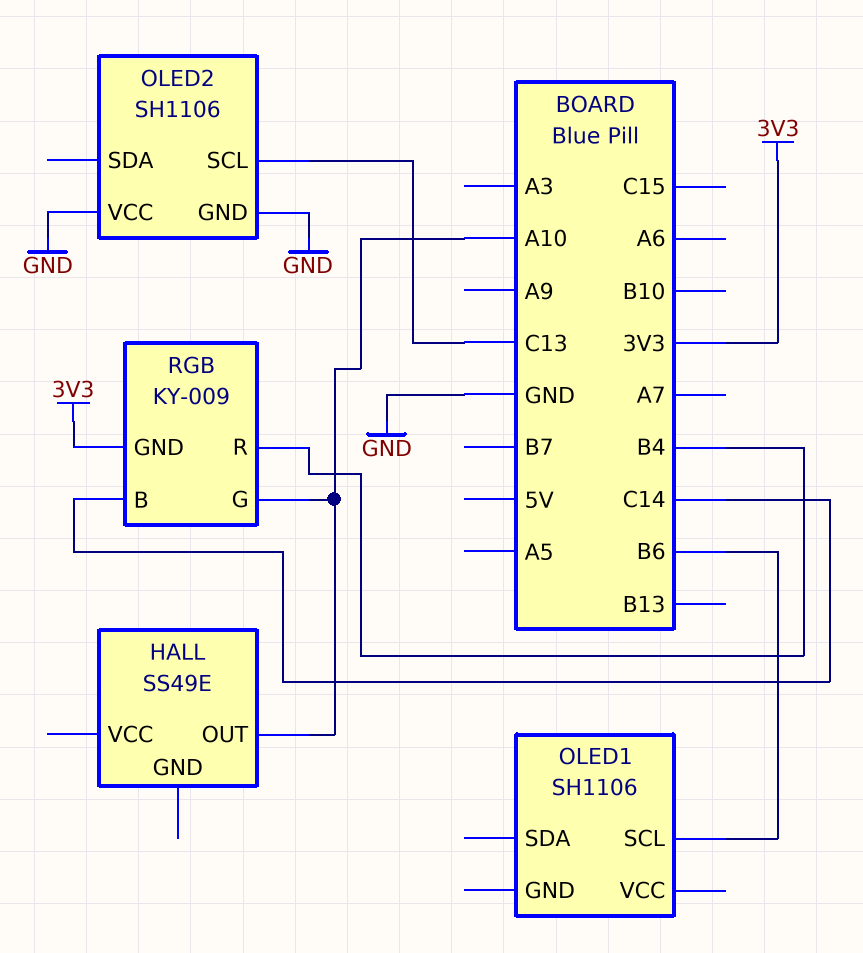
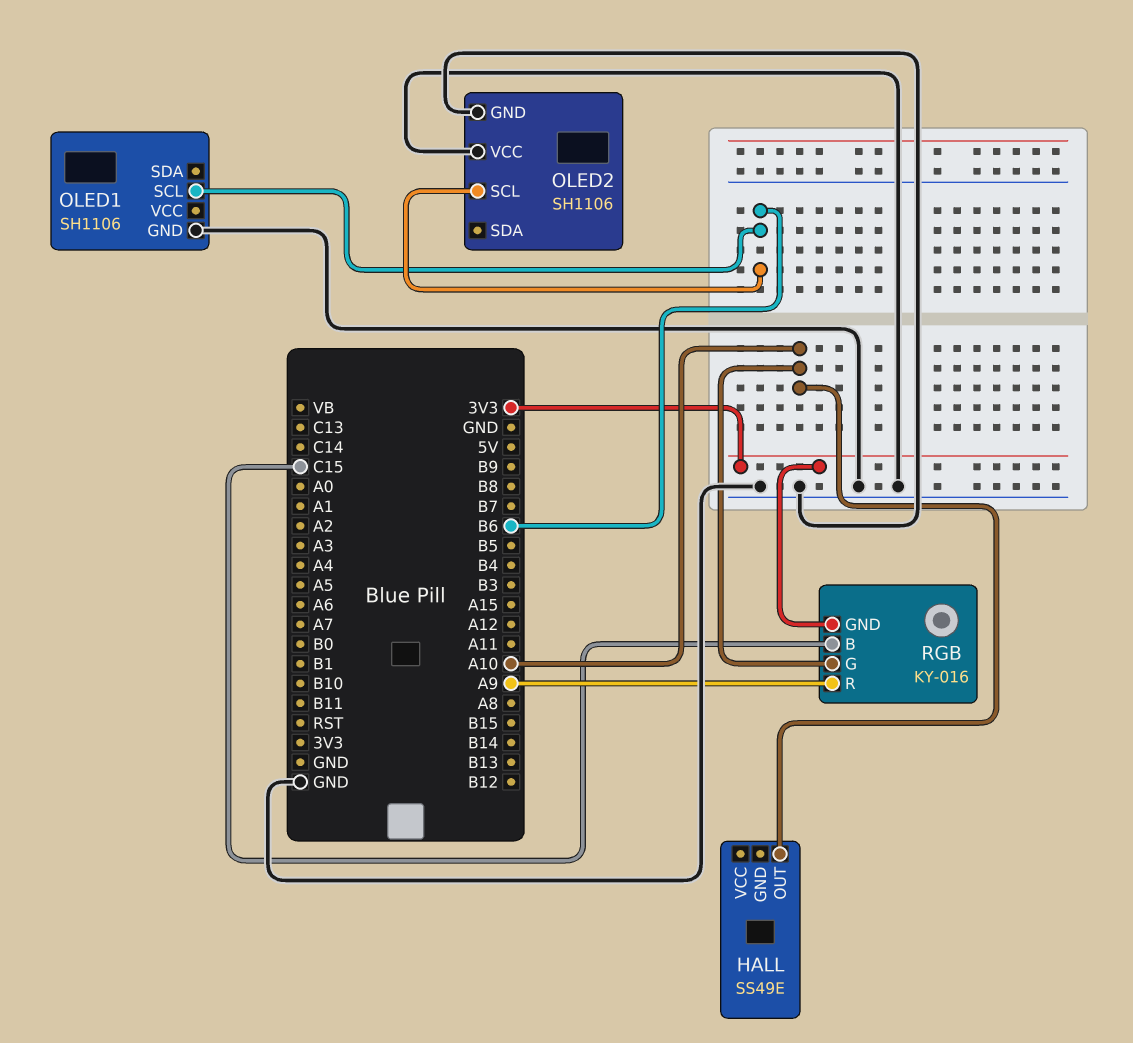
OLED1 pin GND: none -> GND
OLED2 pin SCL: C13 -> B6
RGB: KY-009 -> KY-016
RGB pin B: C14 -> C15
RGB pin R: B4 -> A9

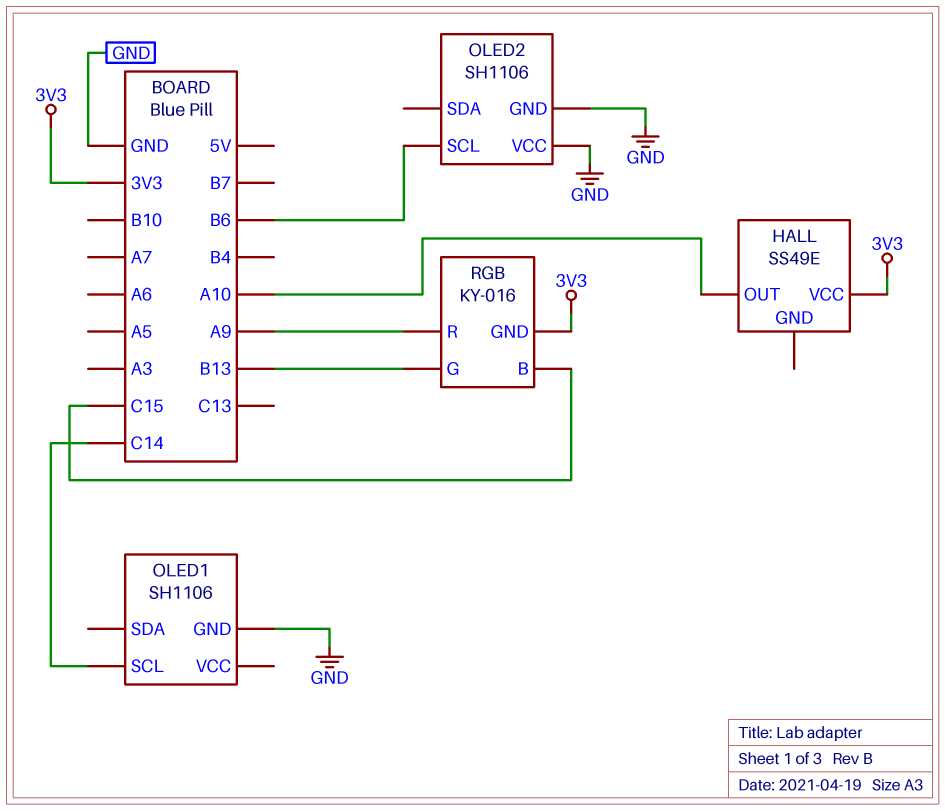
HALL pin VCC: none -> 3V3
OLED1 pin SCL: B6 -> C14
RGB pin G: A10 -> B13

